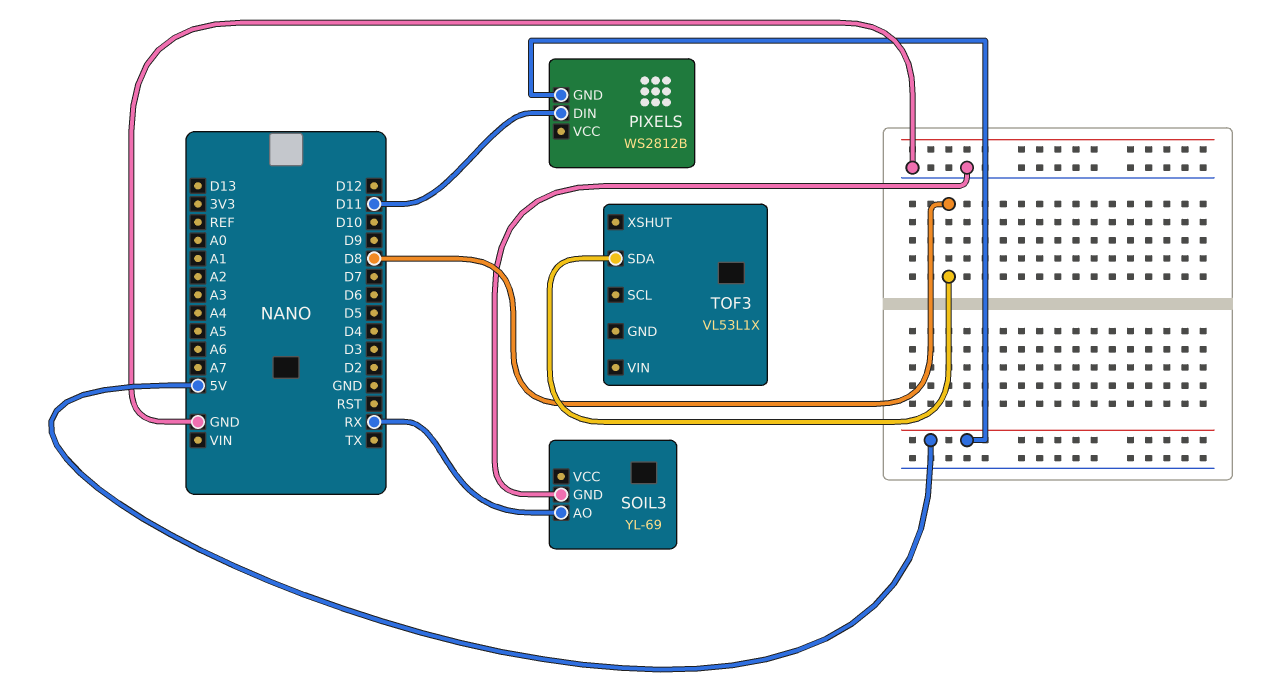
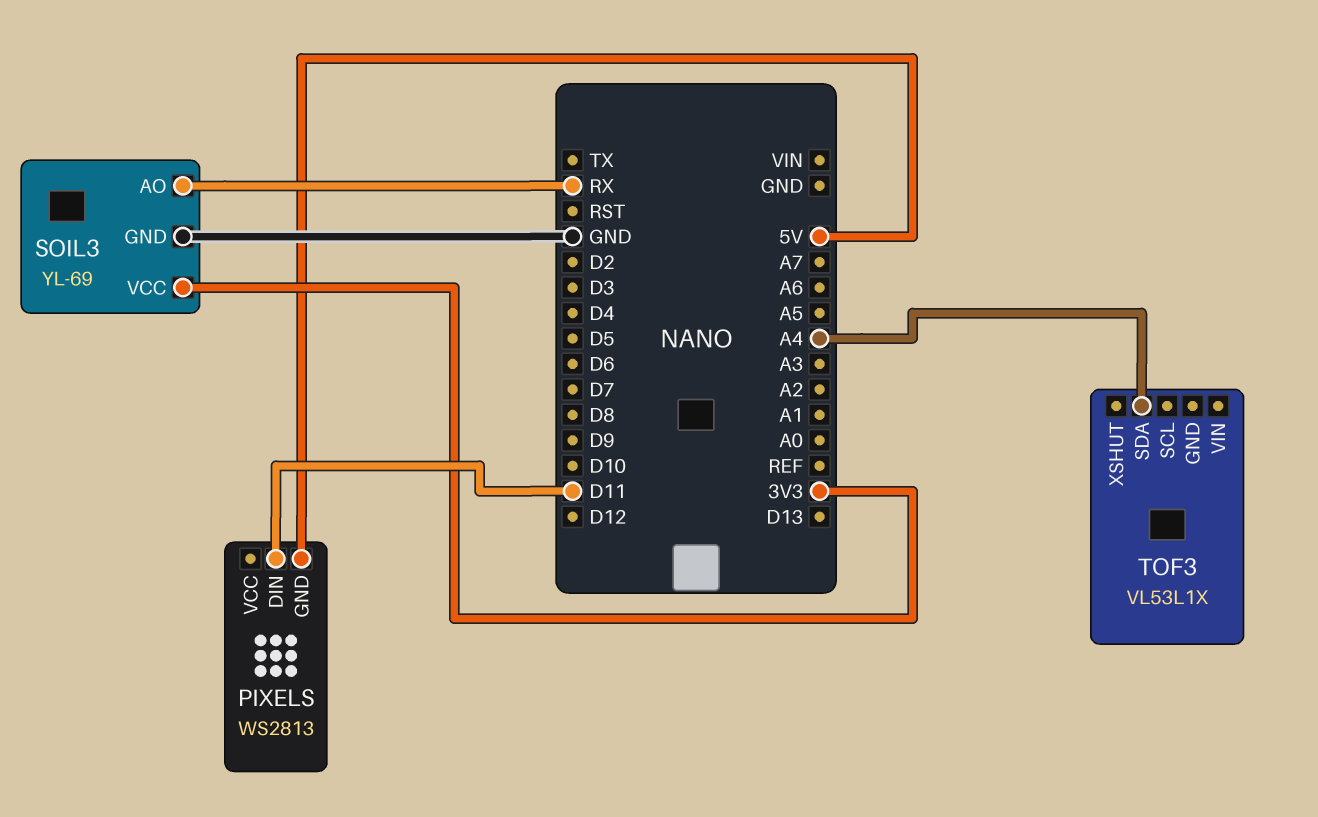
PIXELS: WS2812B -> WS2813
SOIL3 pin VCC: none -> 3V3
TOF3 pin SDA: D8 -> A4

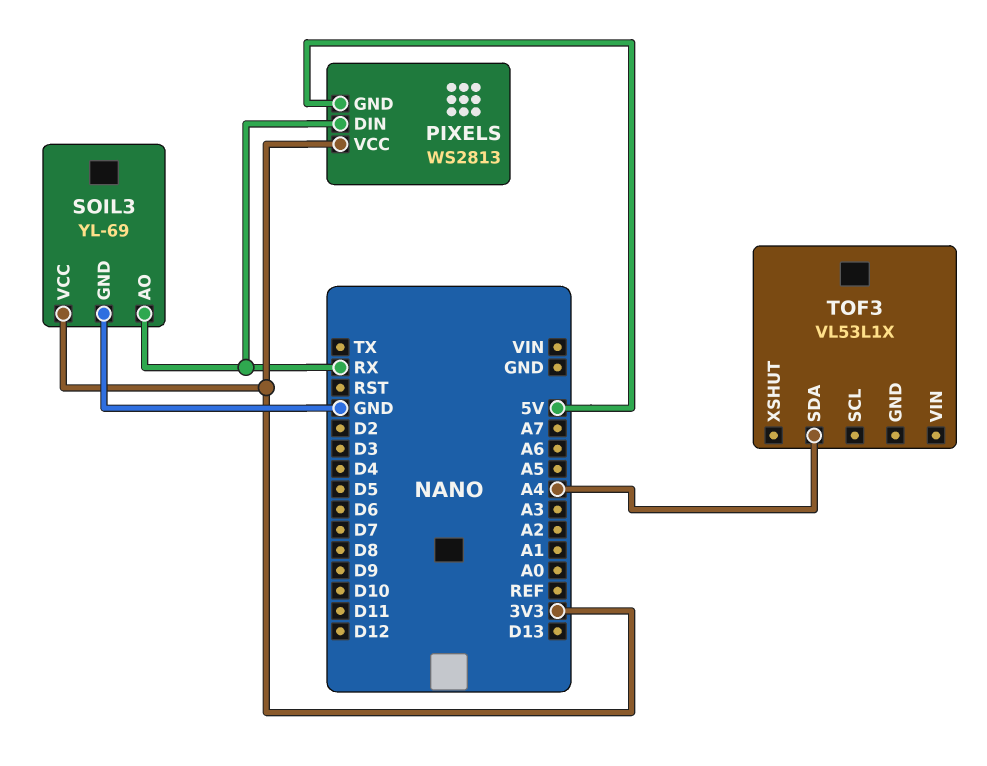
PIXELS pin DIN: D11 -> RX
PIXELS pin VCC: none -> 3V3

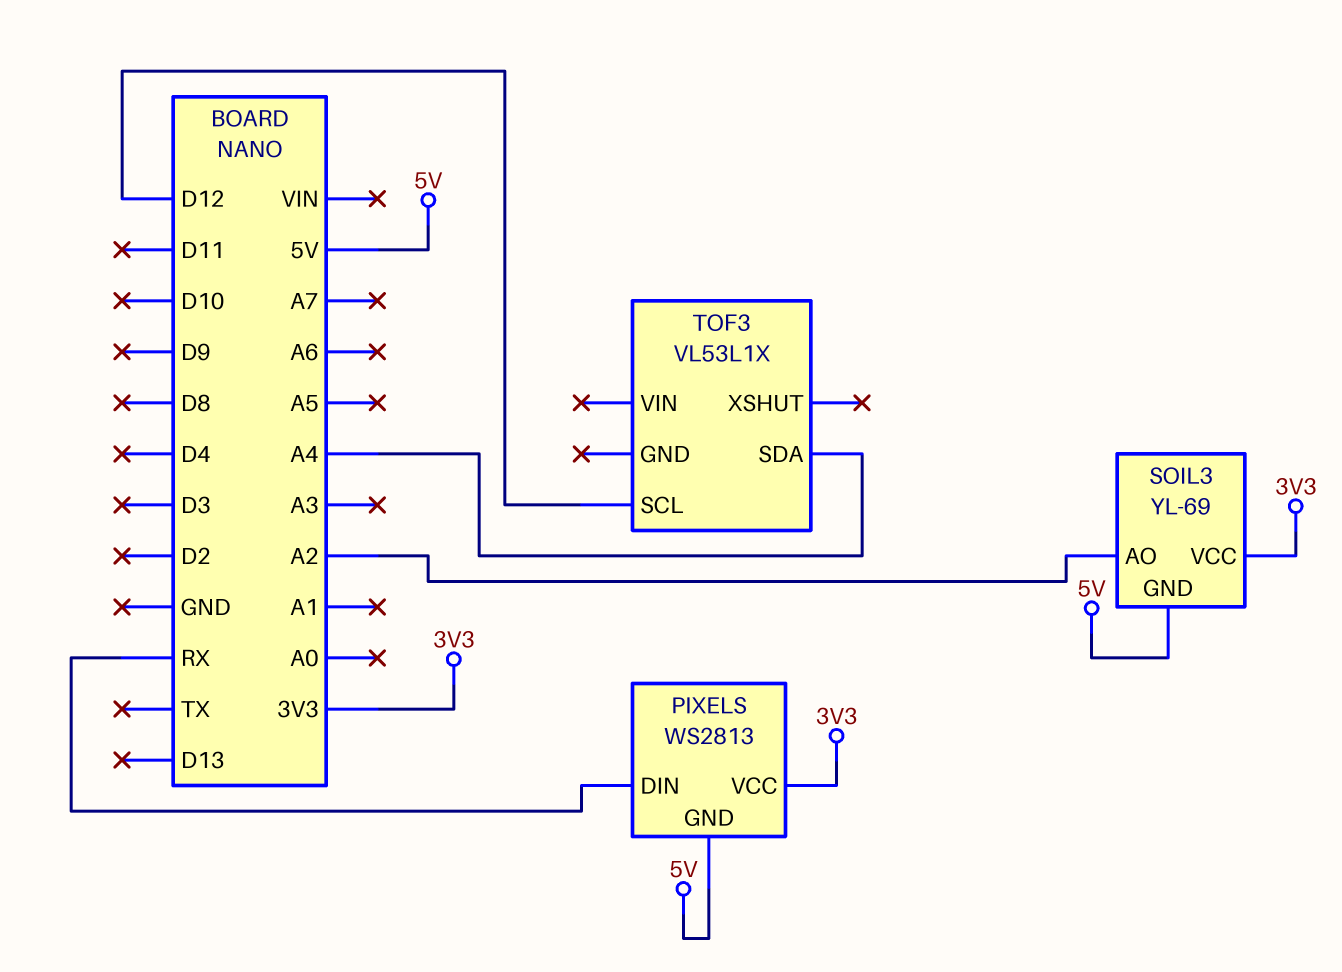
SOIL3 pin AO: RX -> A2
SOIL3 pin GND: GND -> 5V
TOF3 pin SCL: none -> D12

